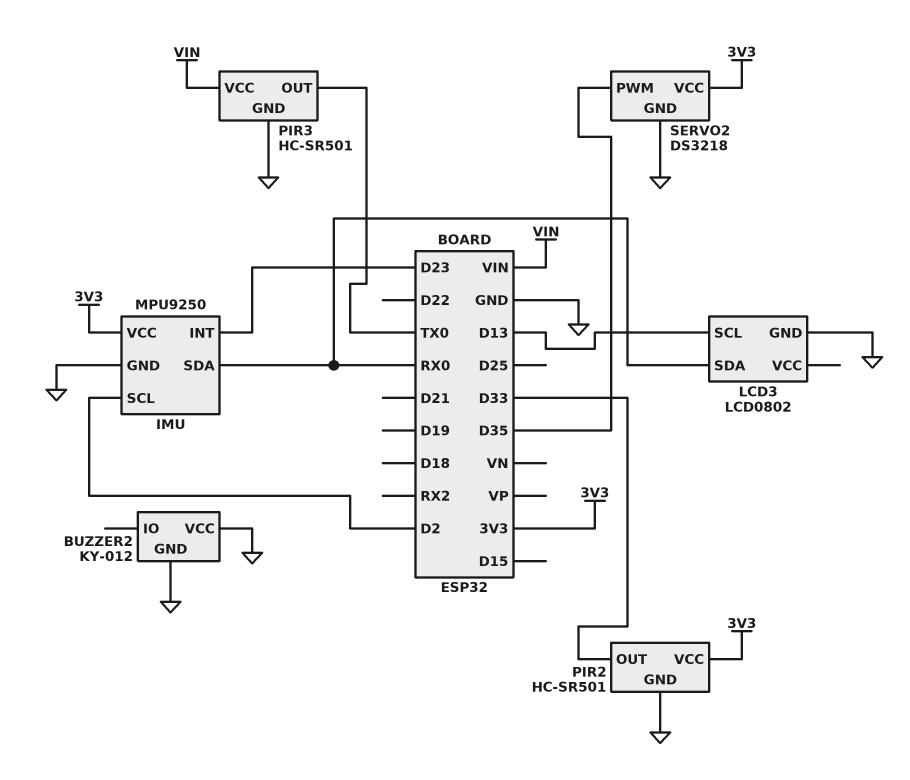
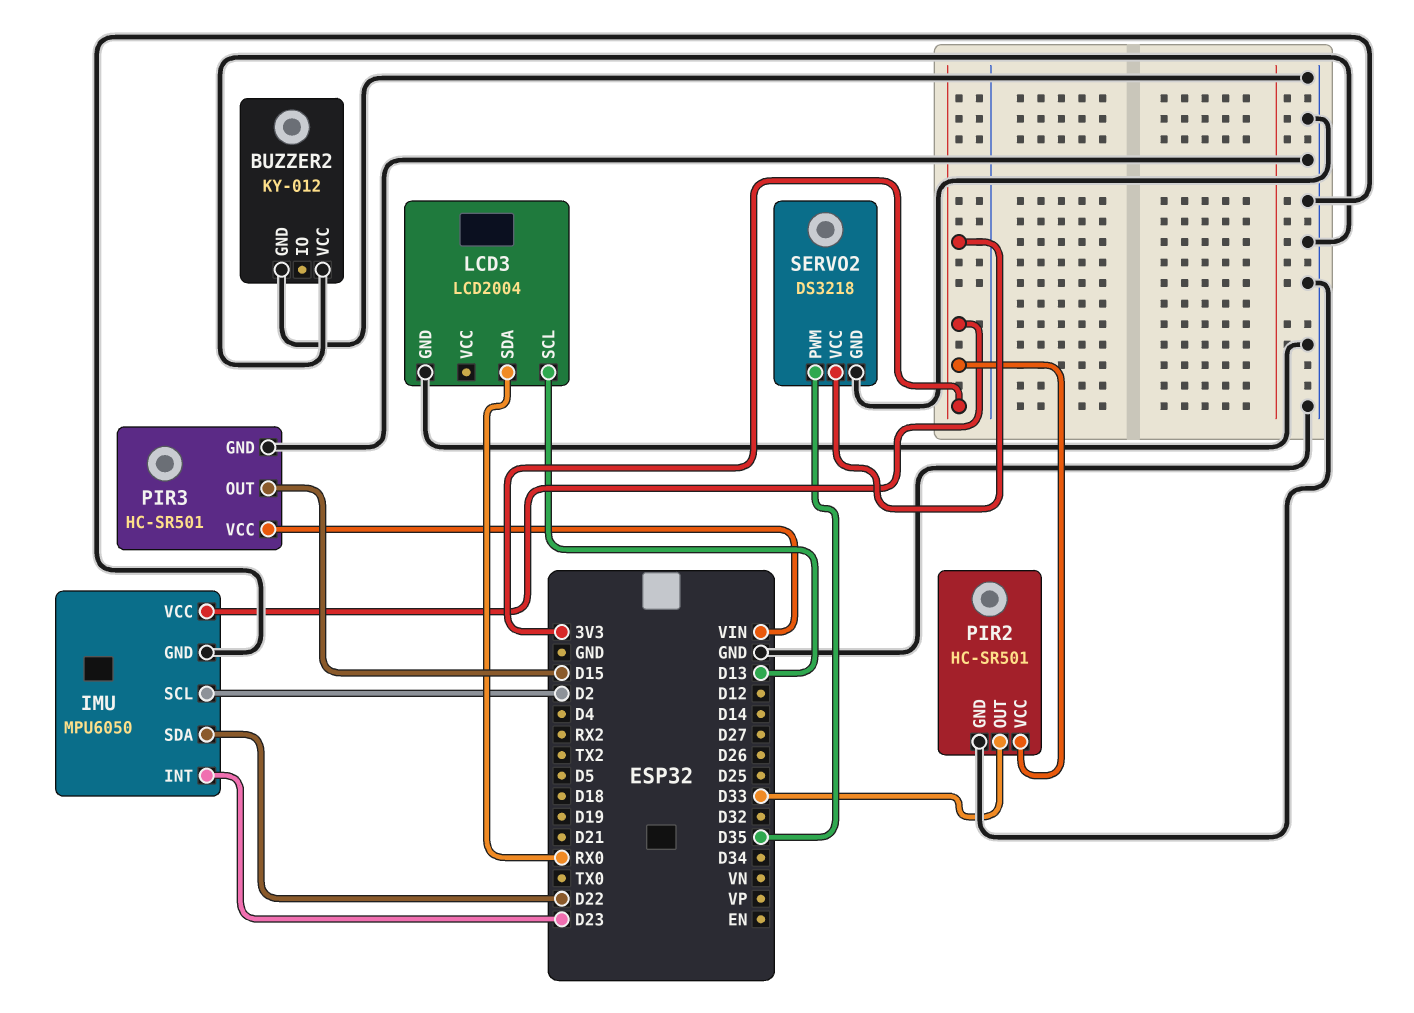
IMU: MPU9250 -> MPU6050
IMU pin SDA: RX0 -> D22
LCD3: LCD0802 -> LCD2004
PIR3 pin OUT: TX0 -> D15

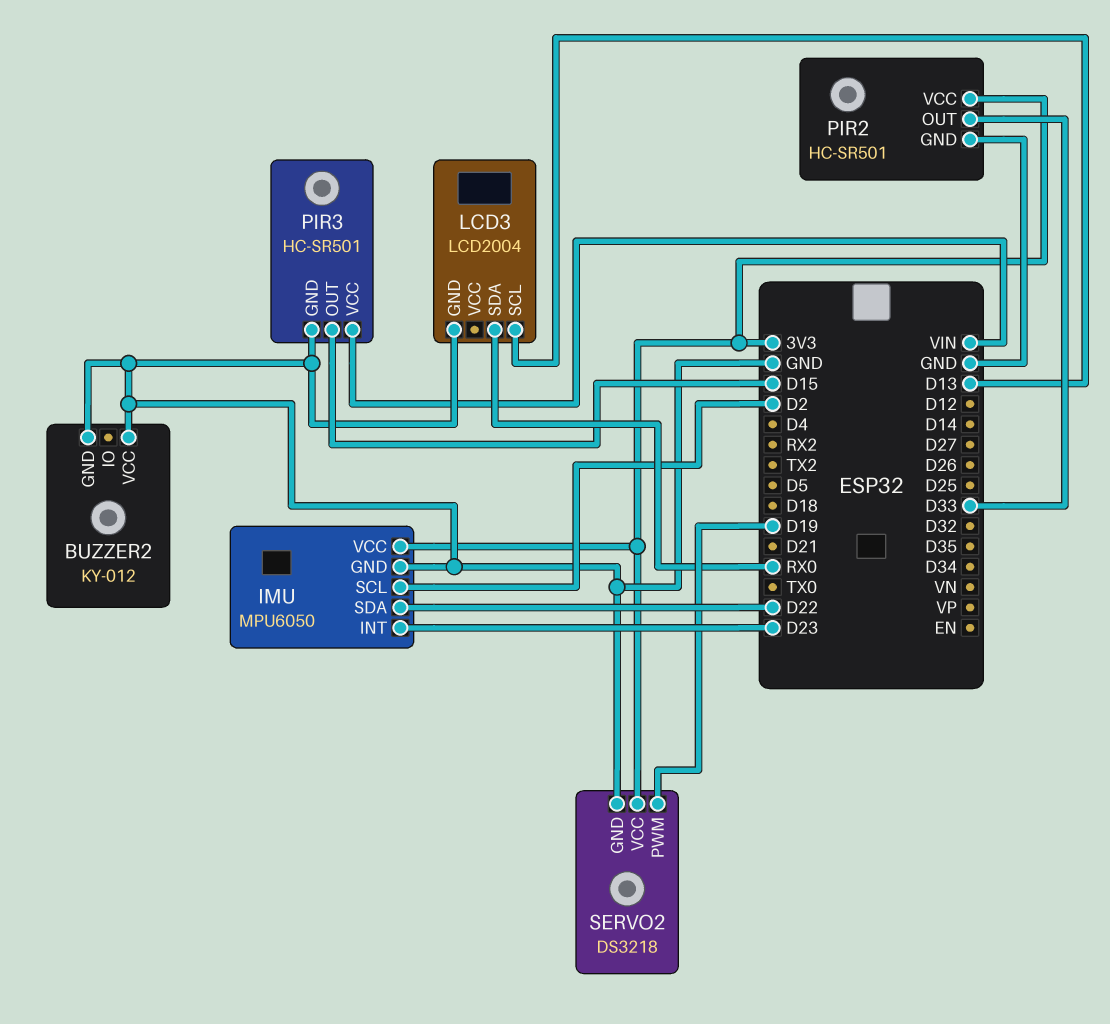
SERVO2 pin PWM: D35 -> D19

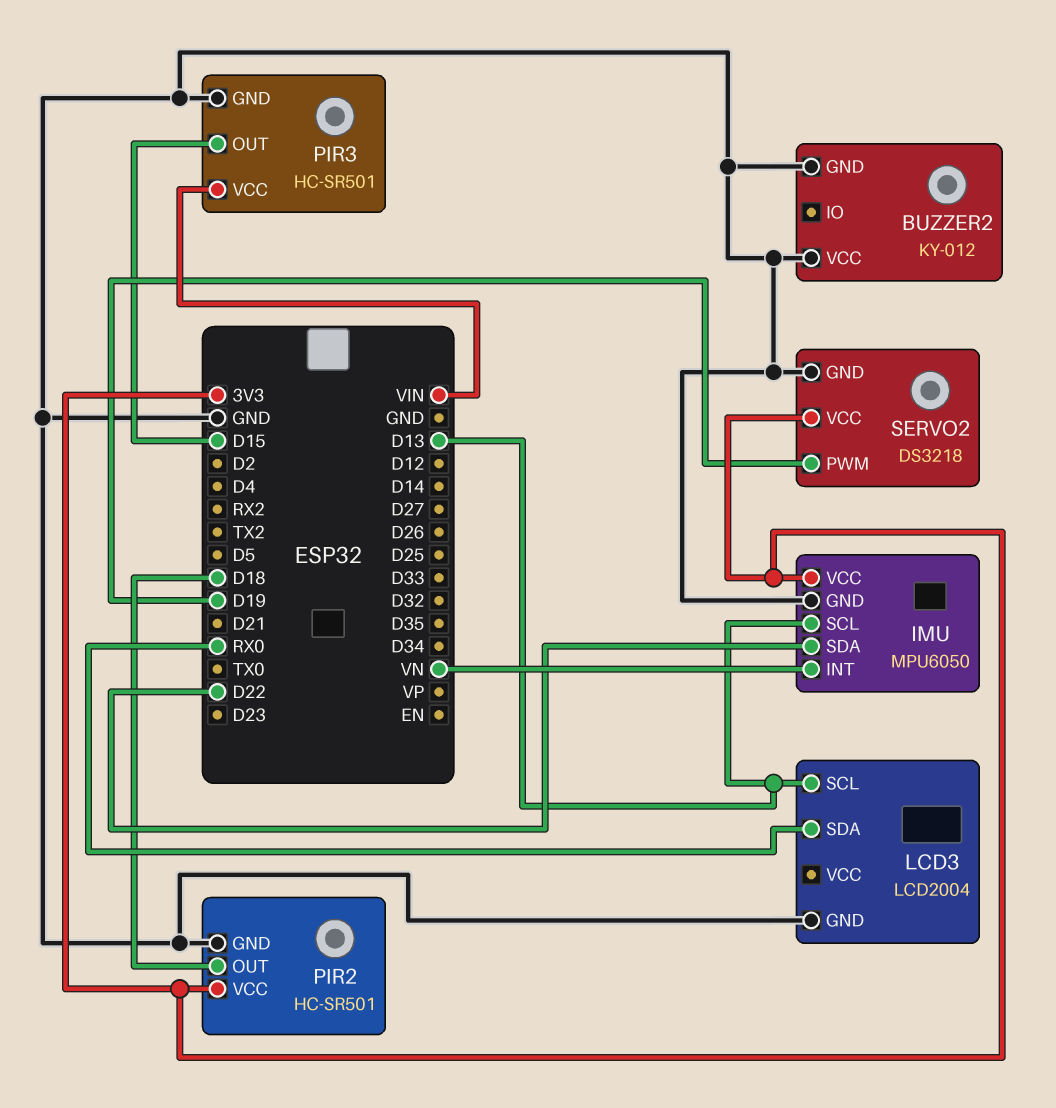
IMU pin INT: D23 -> VN
IMU pin SCL: D2 -> D13
PIR2 pin OUT: D33 -> D18

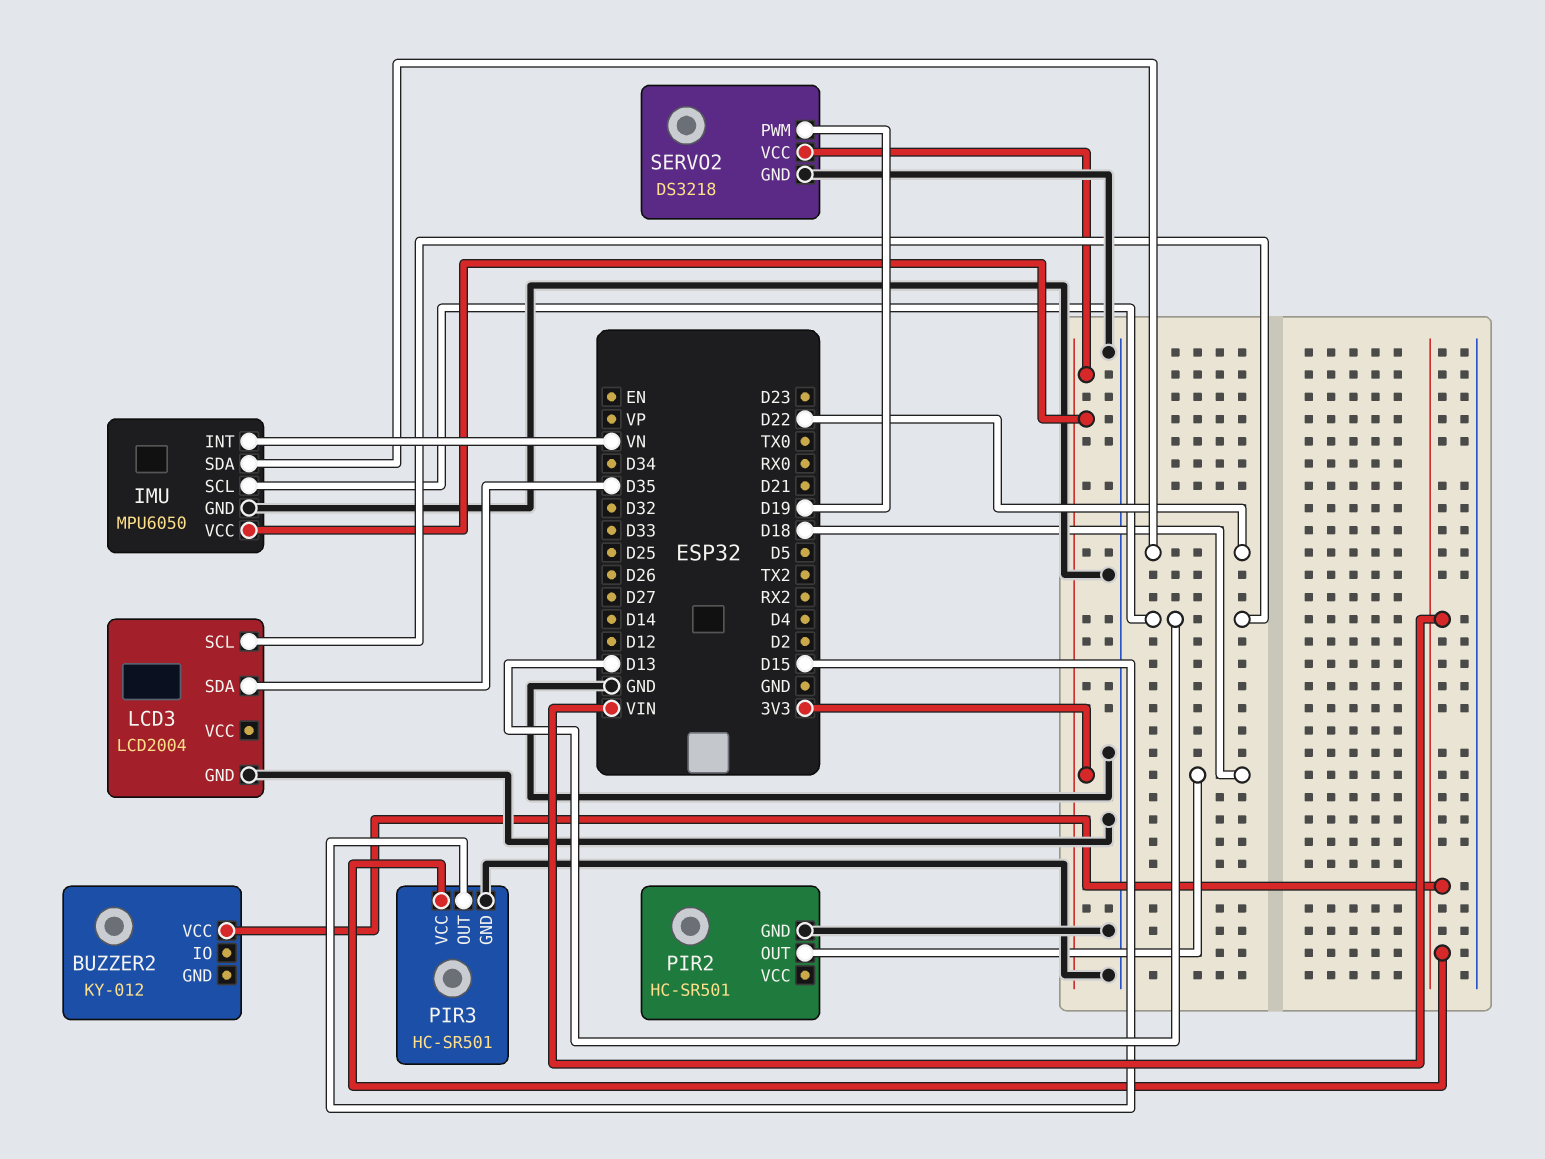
BUZZER2 pin GND: GND -> none
BUZZER2 pin VCC: GND -> VIN
LCD3 pin SDA: RX0 -> D35
PIR2 pin VCC: 3V3 -> none

